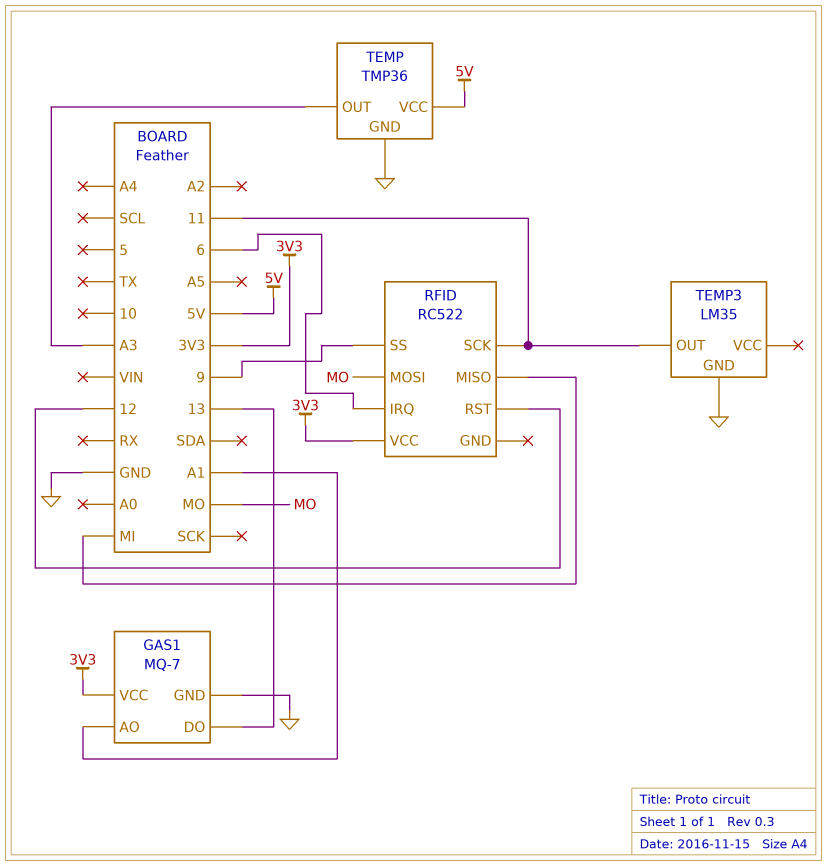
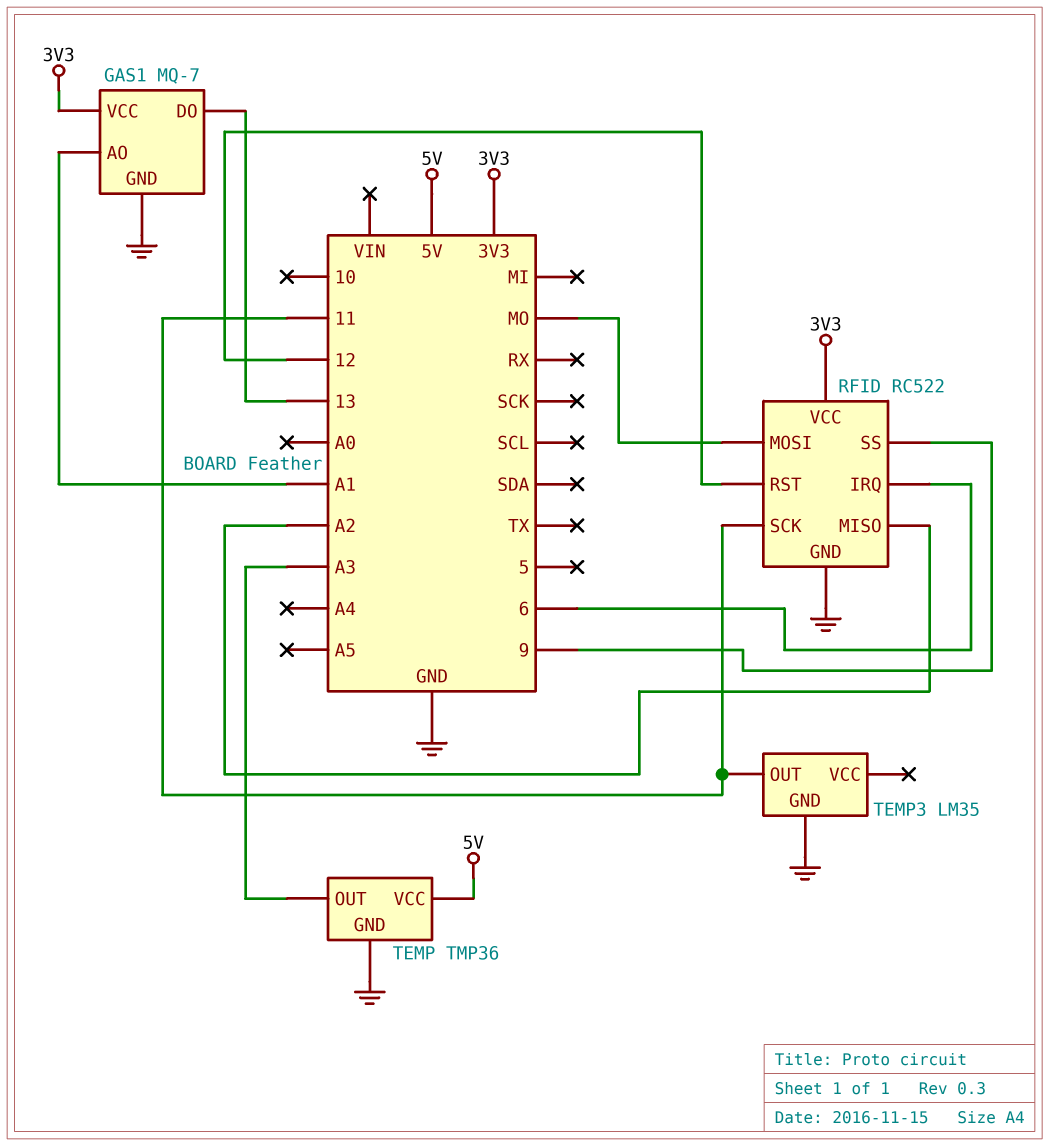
RFID pin GND: none -> GND
RFID pin MISO: MI -> A2

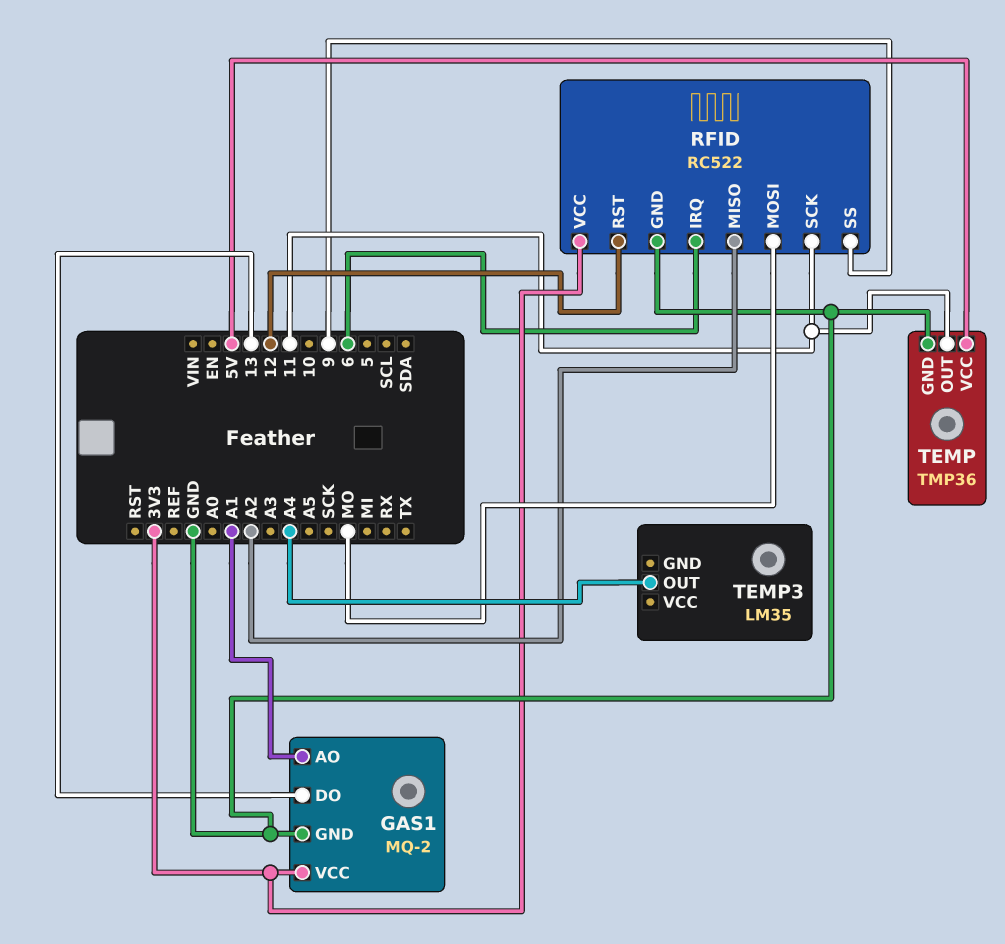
GAS1: MQ-7 -> MQ-2
TEMP pin OUT: A3 -> 11
TEMP3 pin GND: GND -> none
TEMP3 pin OUT: 11 -> A4

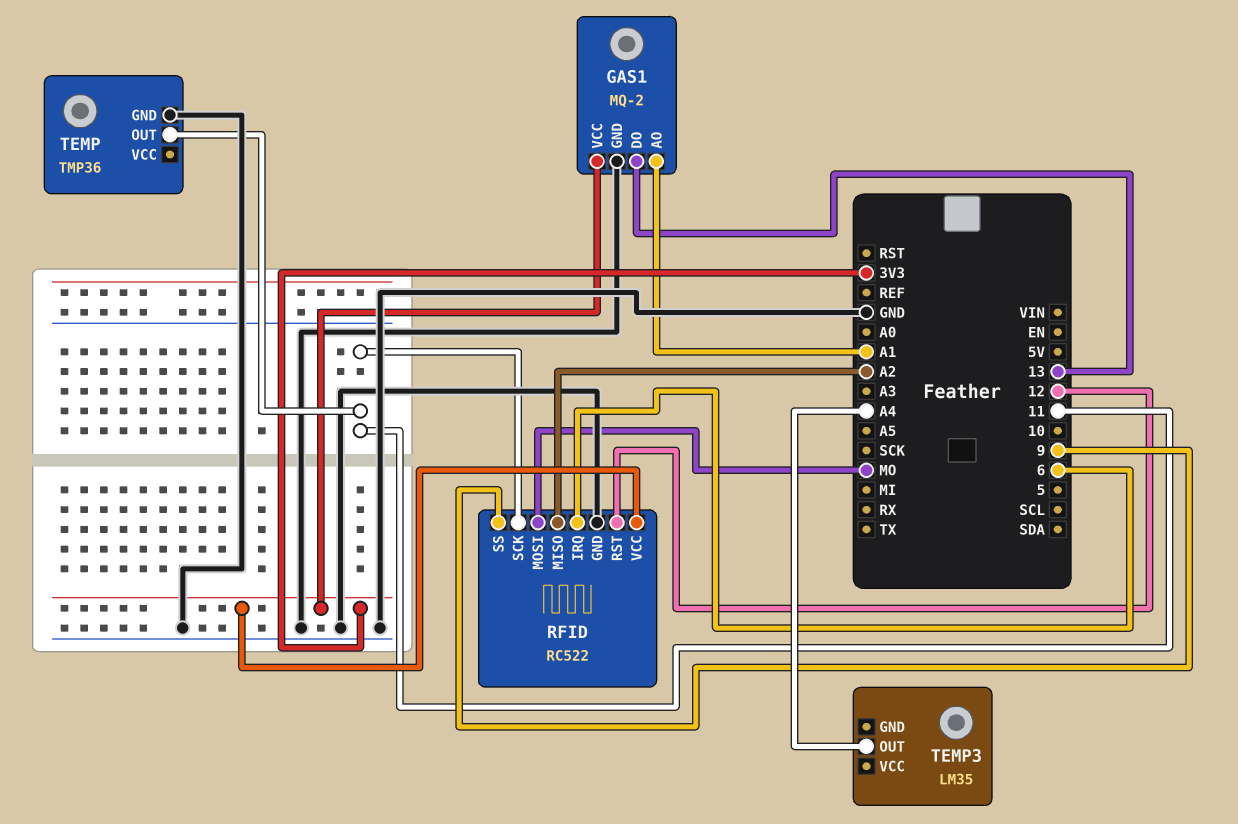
TEMP pin VCC: 5V -> none

